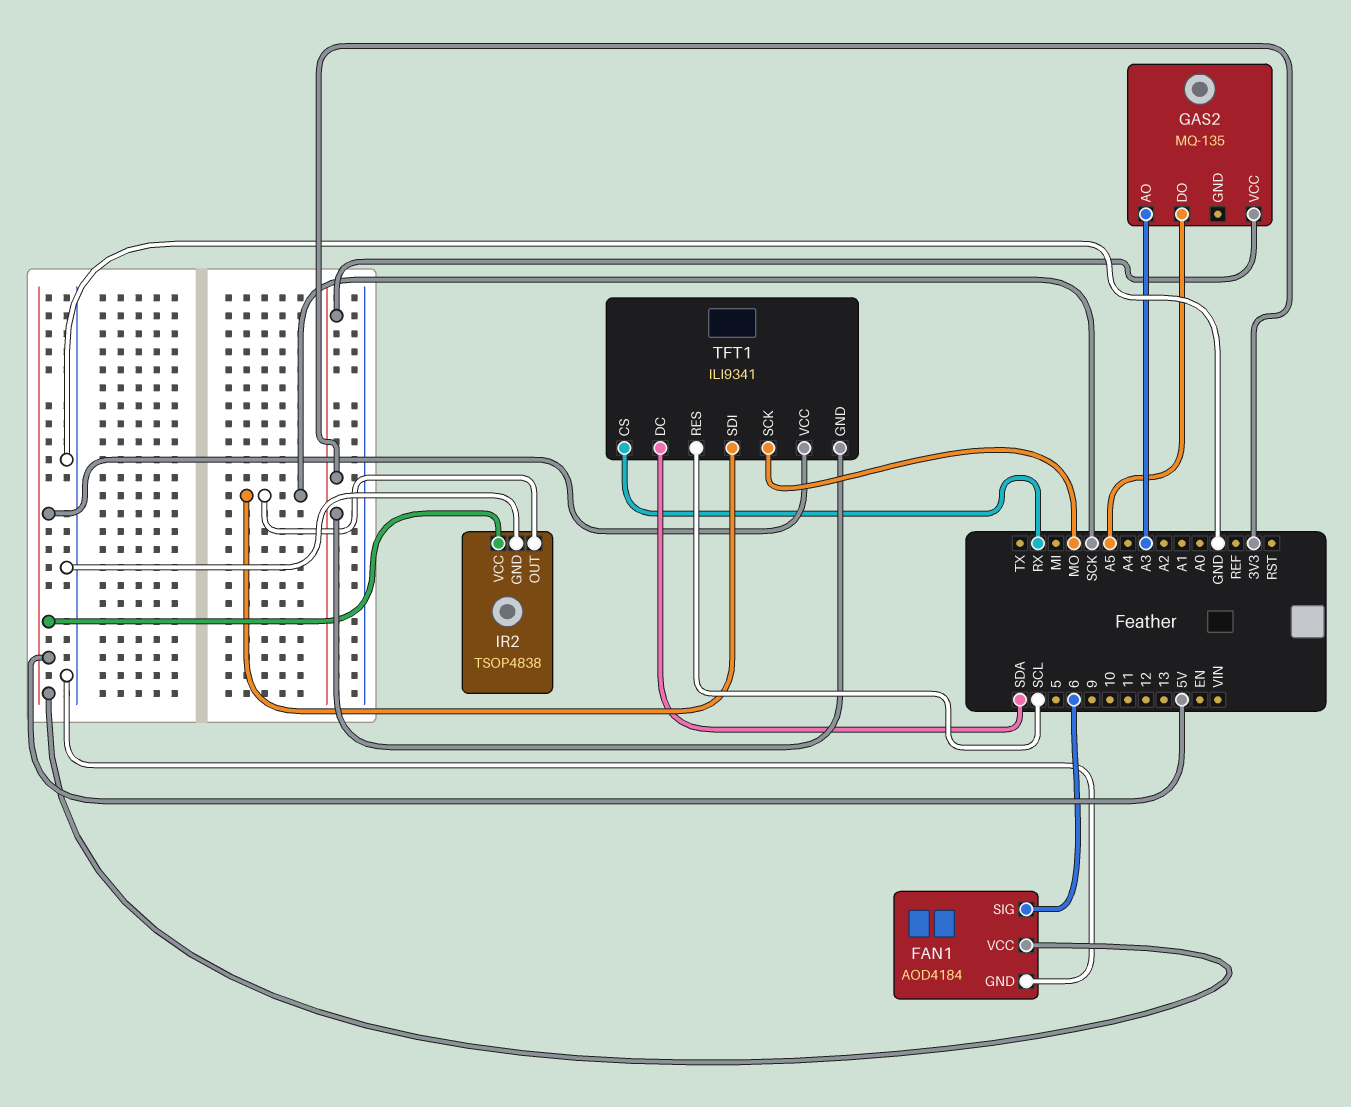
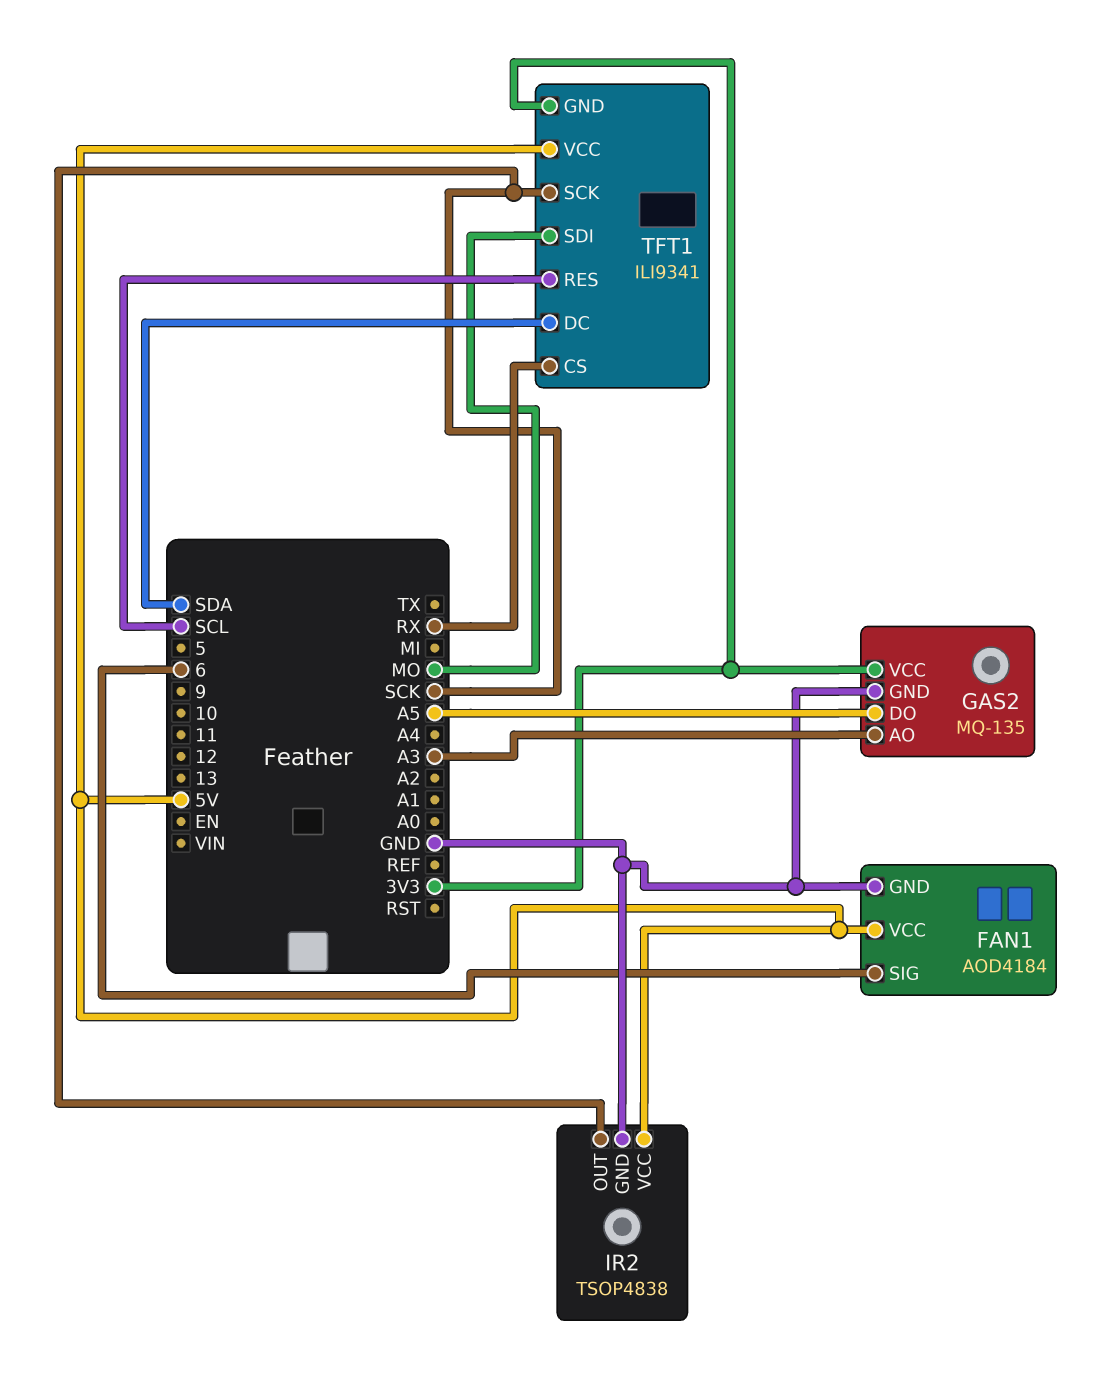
GAS2 pin GND: none -> GND
TFT1 pin SCK: MO -> SCK
TFT1 pin SDI: SCK -> MO

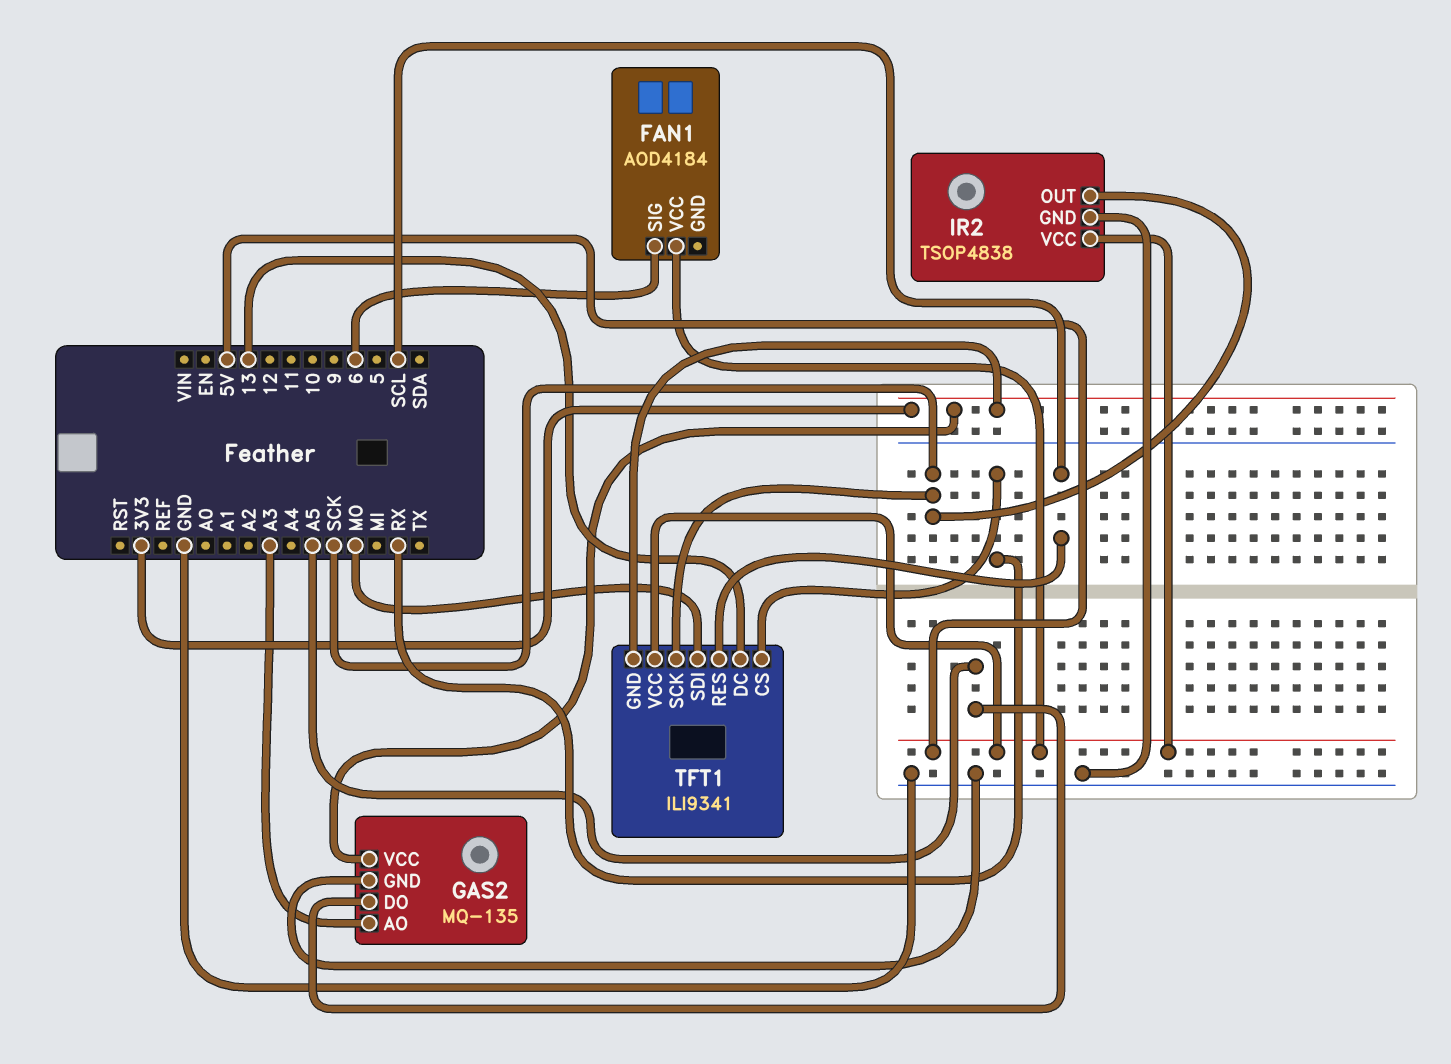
FAN1 pin GND: GND -> none
TFT1 pin DC: SDA -> 13

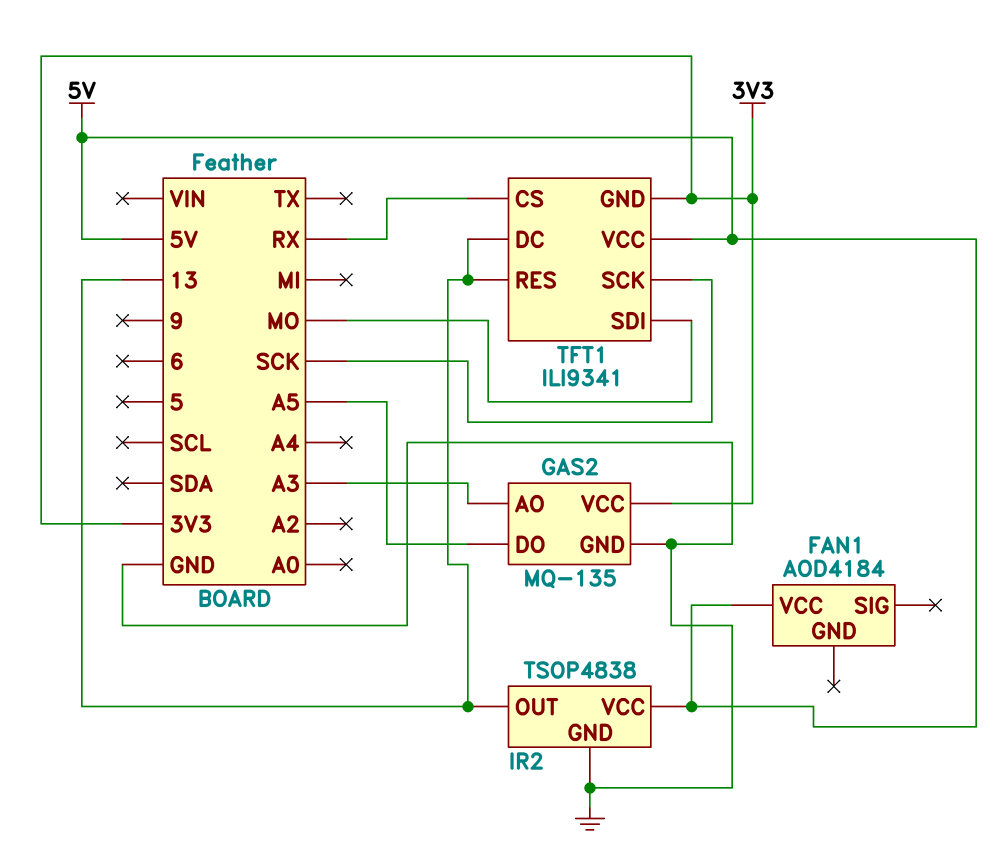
FAN1 pin SIG: 6 -> none
IR2 pin OUT: SCK -> 13
TFT1 pin RES: SCL -> 13

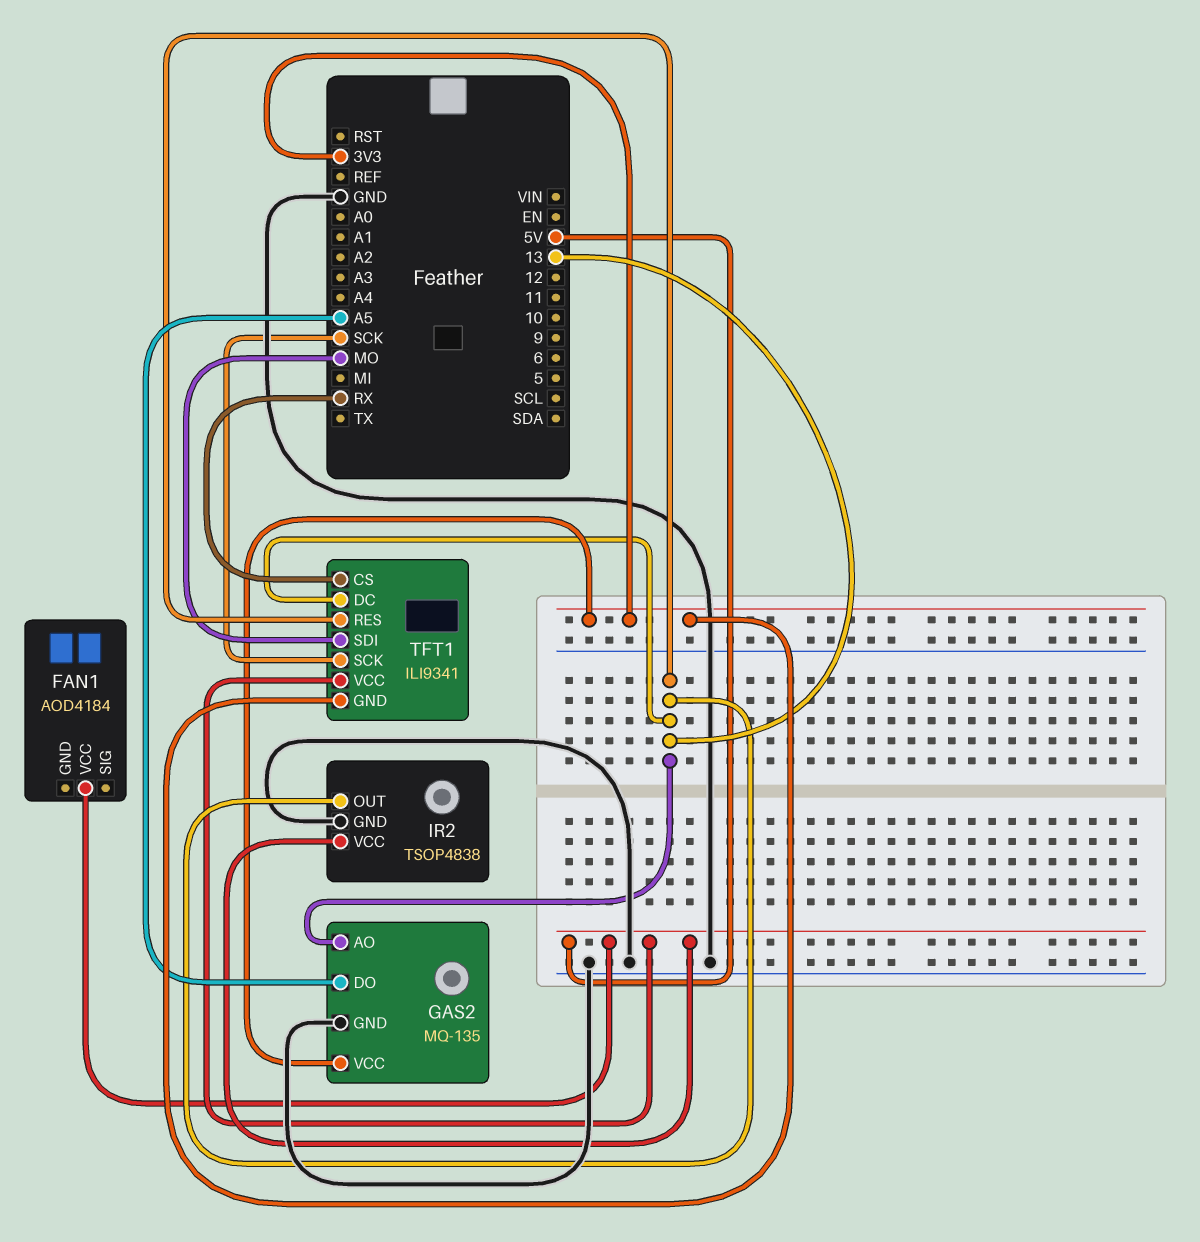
GAS2 pin AO: A3 -> 13

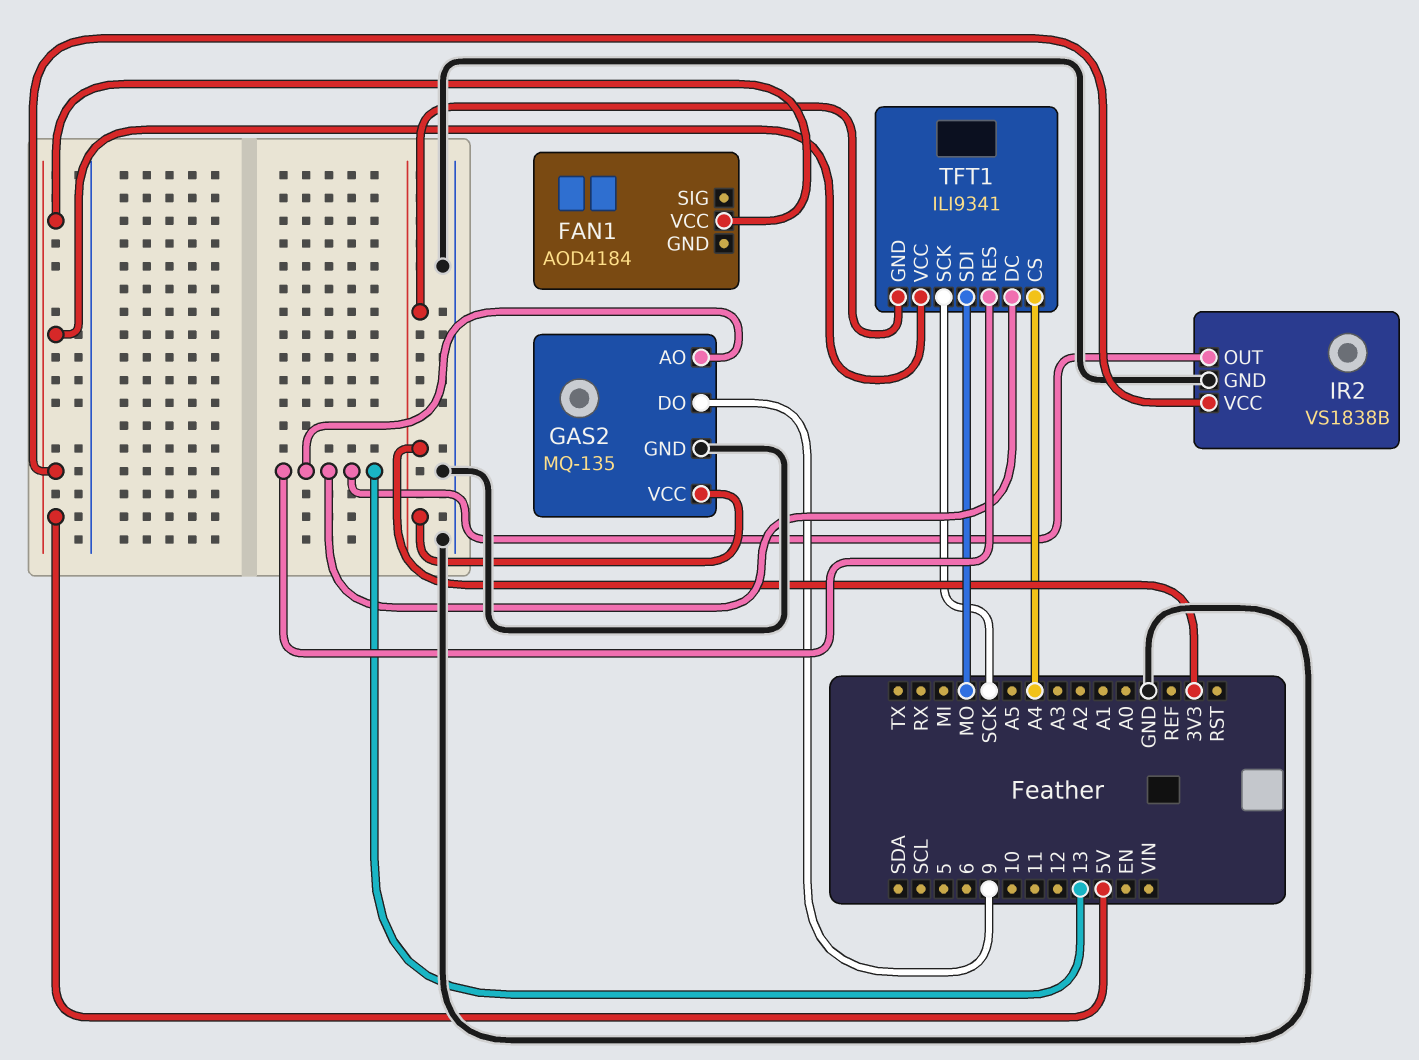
GAS2 pin DO: A5 -> 9
IR2: TSOP4838 -> VS1838B
TFT1 pin CS: RX -> A4

